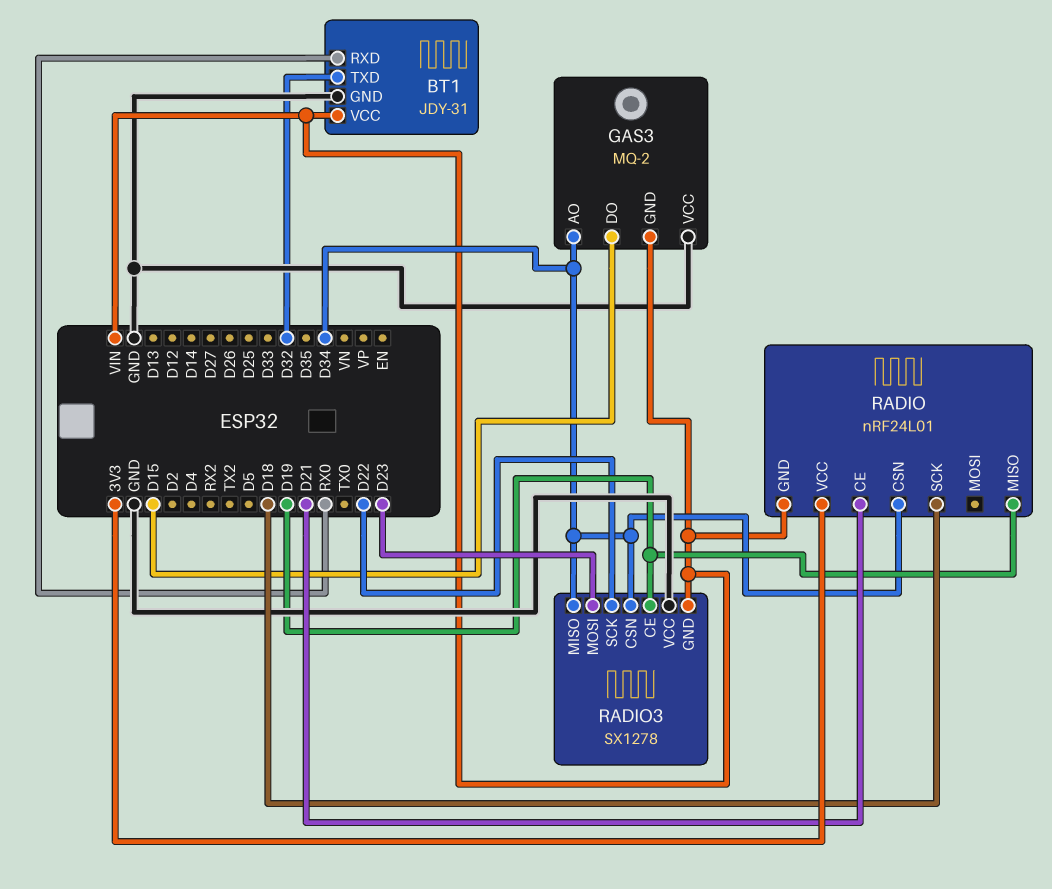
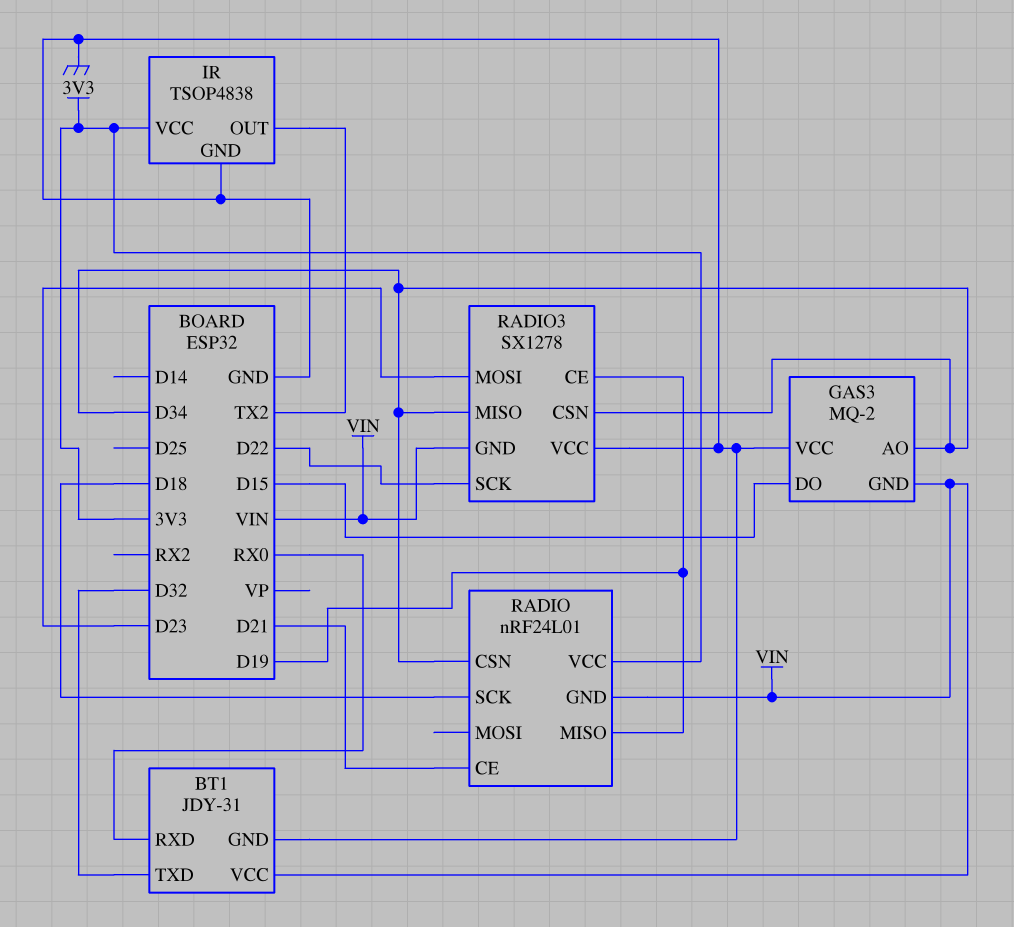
IR: none -> TSOP4838
IR pin GND: none -> GND
IR pin OUT: none -> TX2
IR pin VCC: none -> 3V3

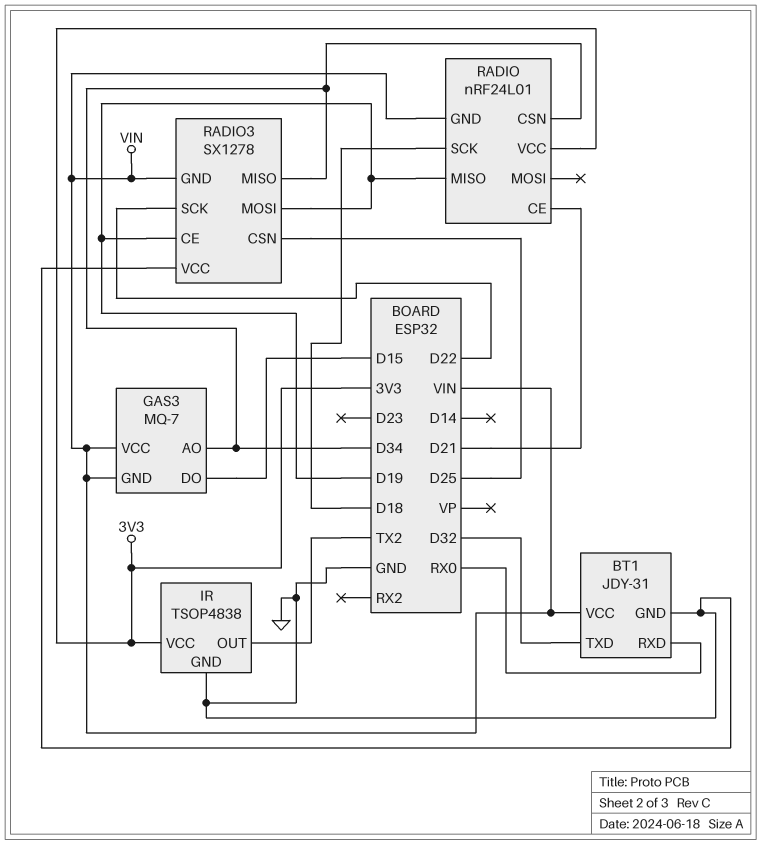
GAS3: MQ-2 -> MQ-7
GAS3 pin VCC: GND -> VIN
RADIO3 pin CSN: D34 -> D25
RADIO3 pin MOSI: D23 -> D19

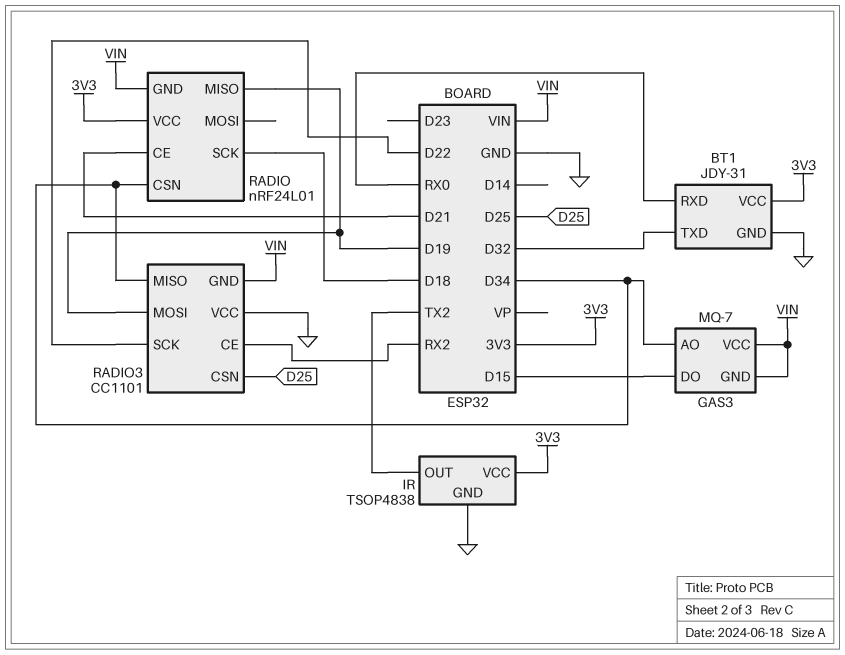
BT1 pin VCC: VIN -> 3V3
RADIO3: SX1278 -> CC1101
RADIO3 pin CE: D19 -> RX2

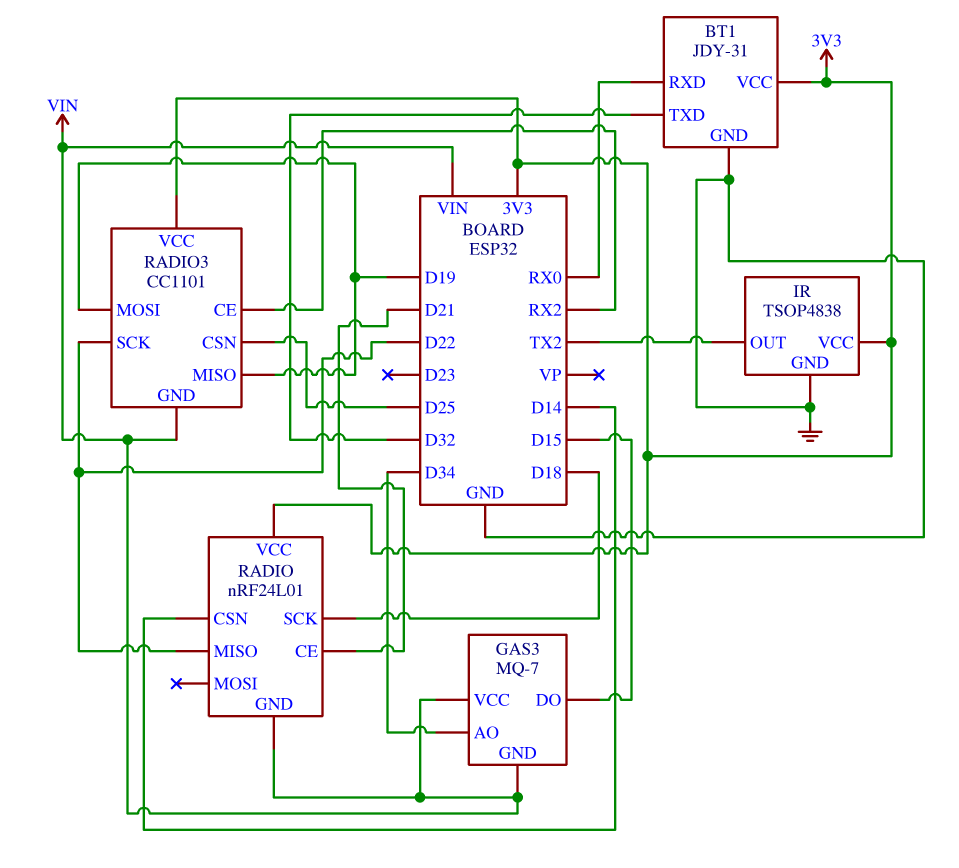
RADIO pin CSN: D34 -> D14
RADIO pin MISO: D19 -> D22
RADIO3 pin MISO: D34 -> D19
RADIO3 pin VCC: GND -> 3V3

